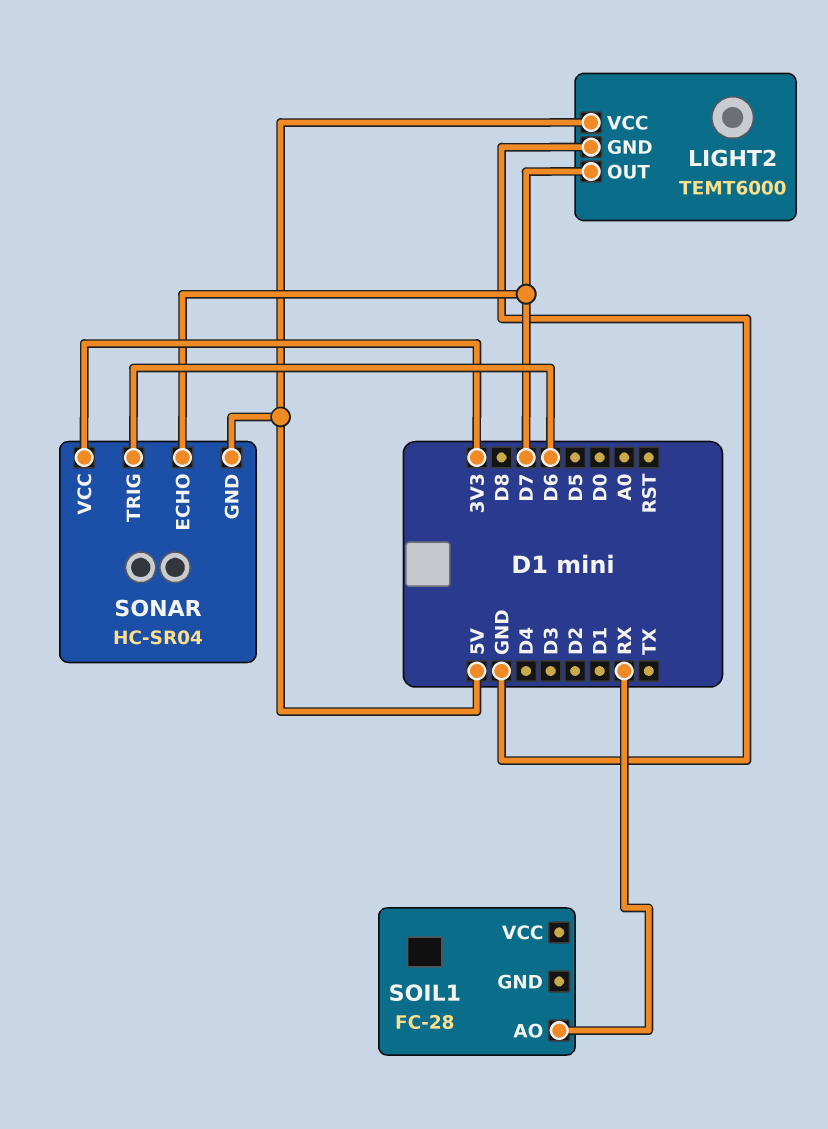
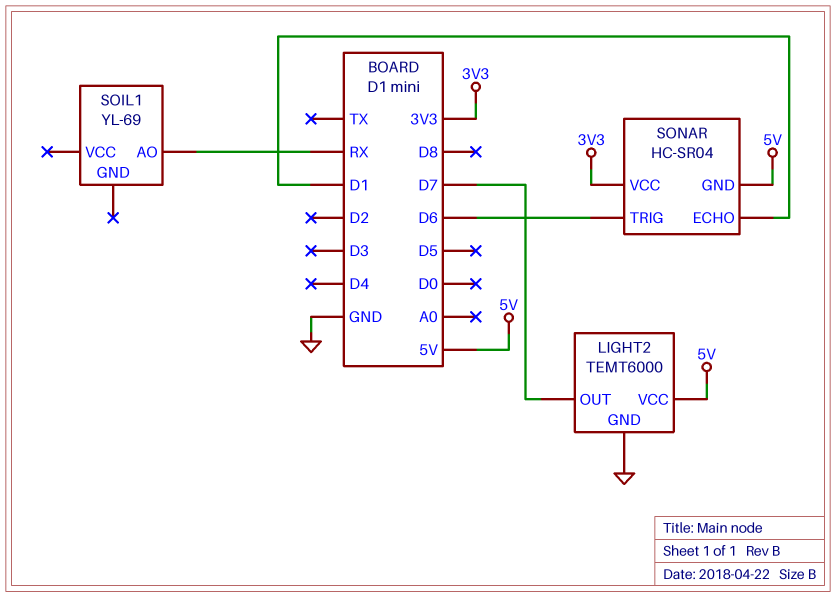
SOIL1: FC-28 -> YL-69
SONAR pin ECHO: D7 -> D1

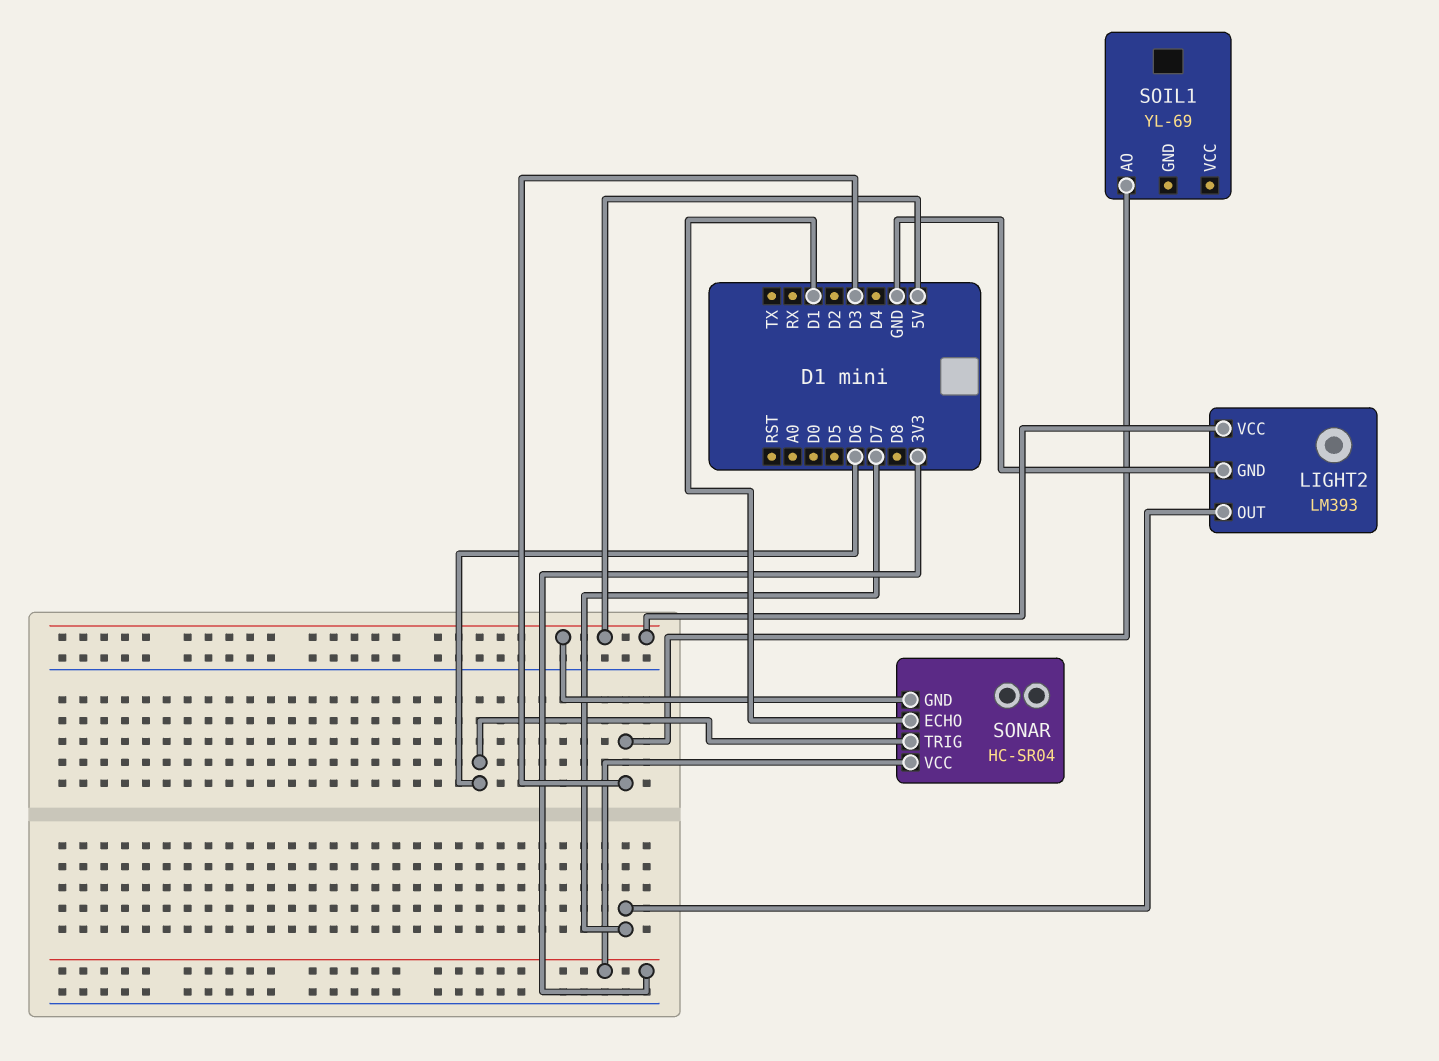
LIGHT2: TEMT6000 -> LM393
SOIL1 pin AO: RX -> D3

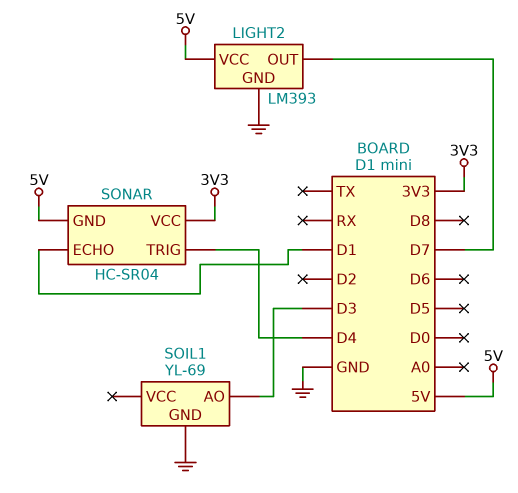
SOIL1 pin GND: none -> GND
SONAR pin TRIG: D6 -> D4

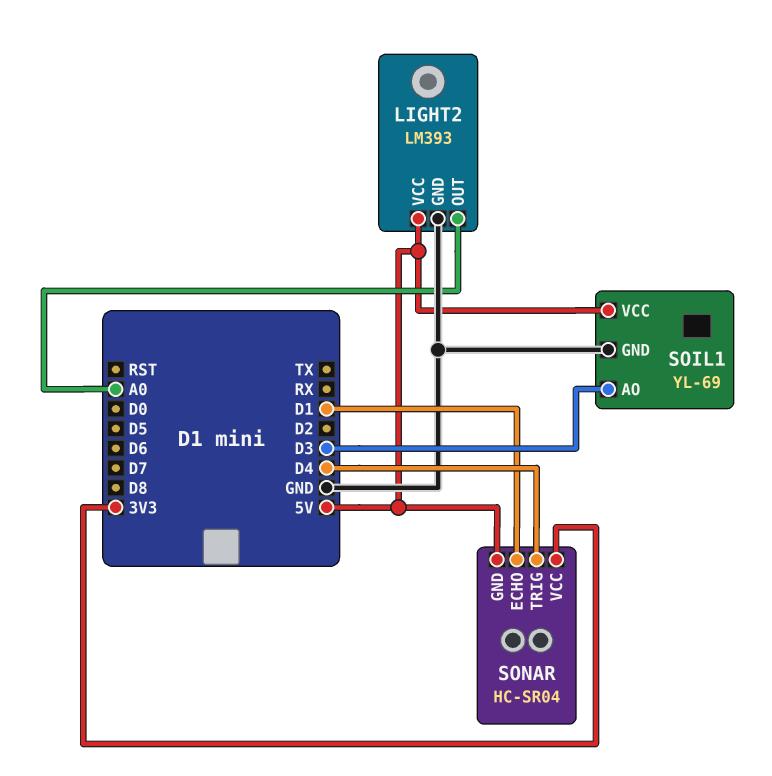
LIGHT2 pin OUT: D7 -> A0
SOIL1 pin VCC: none -> 5V

